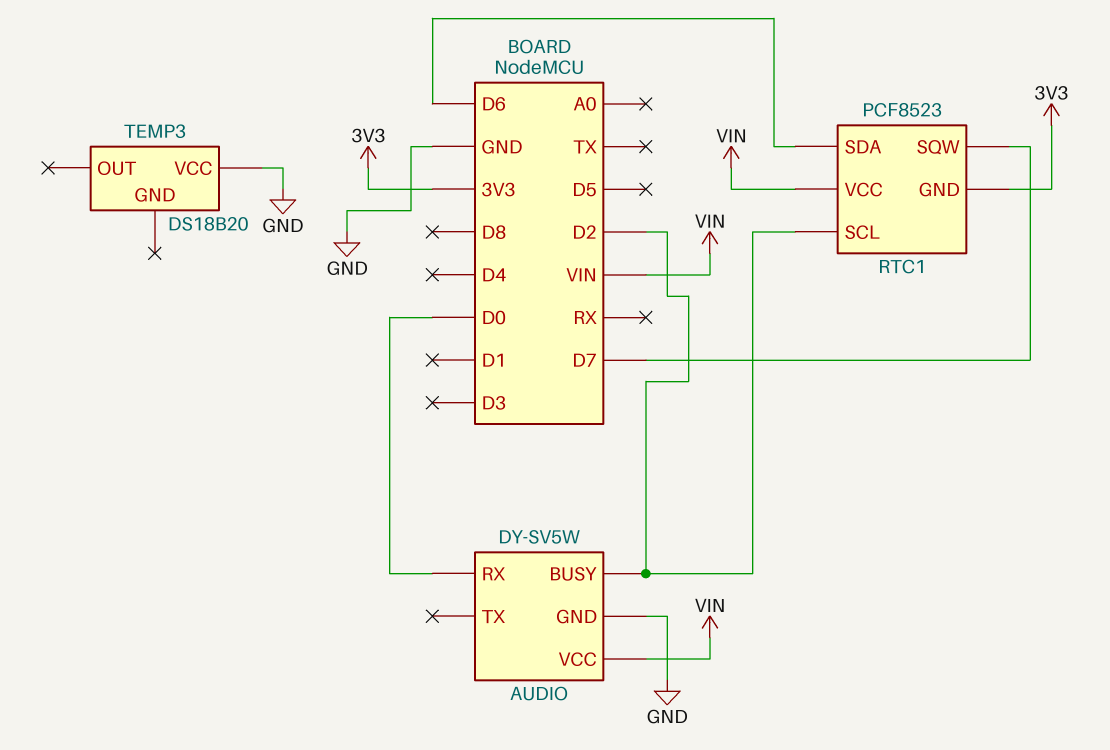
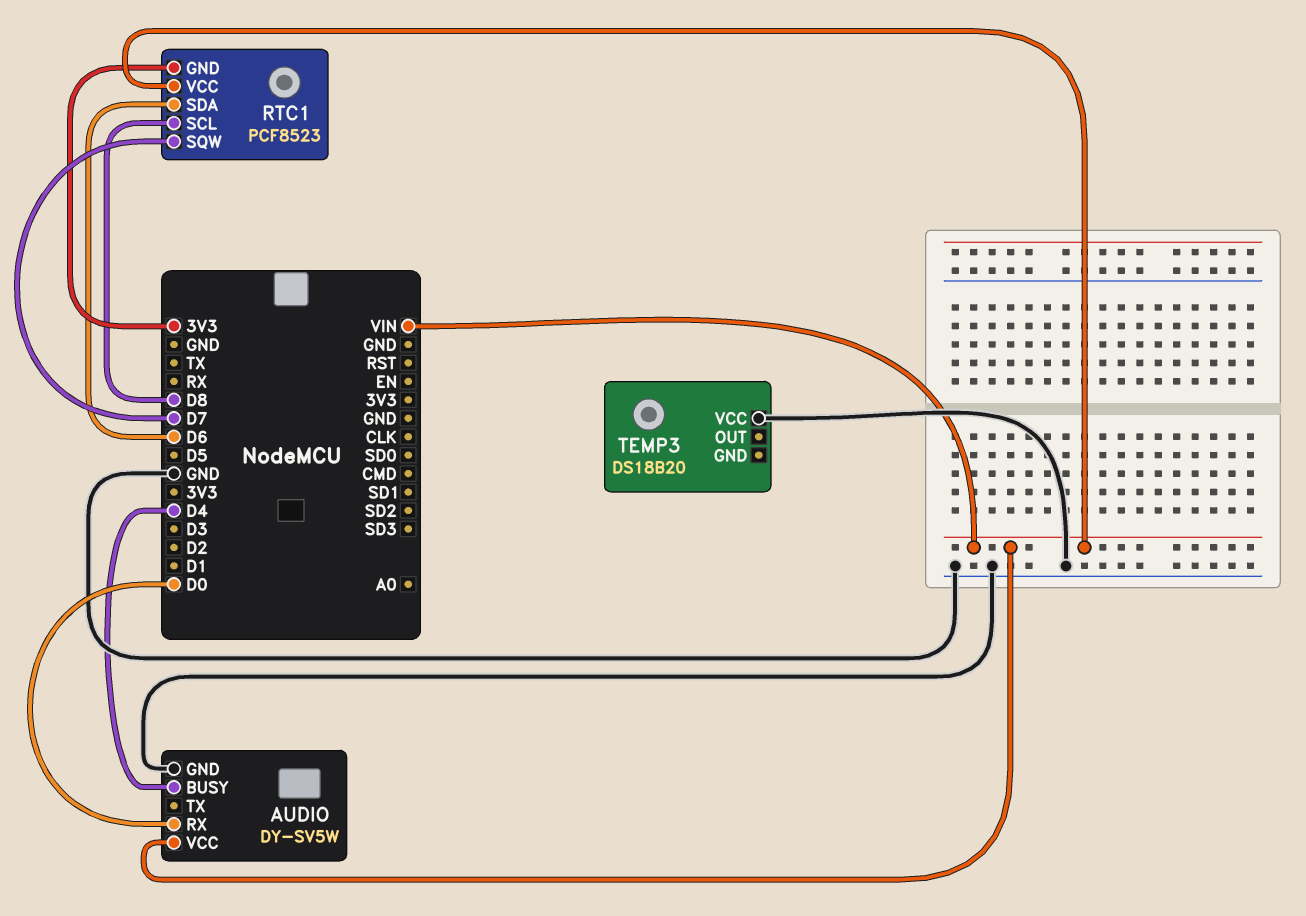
AUDIO pin BUSY: D2 -> D4
RTC1 pin SCL: D2 -> D8

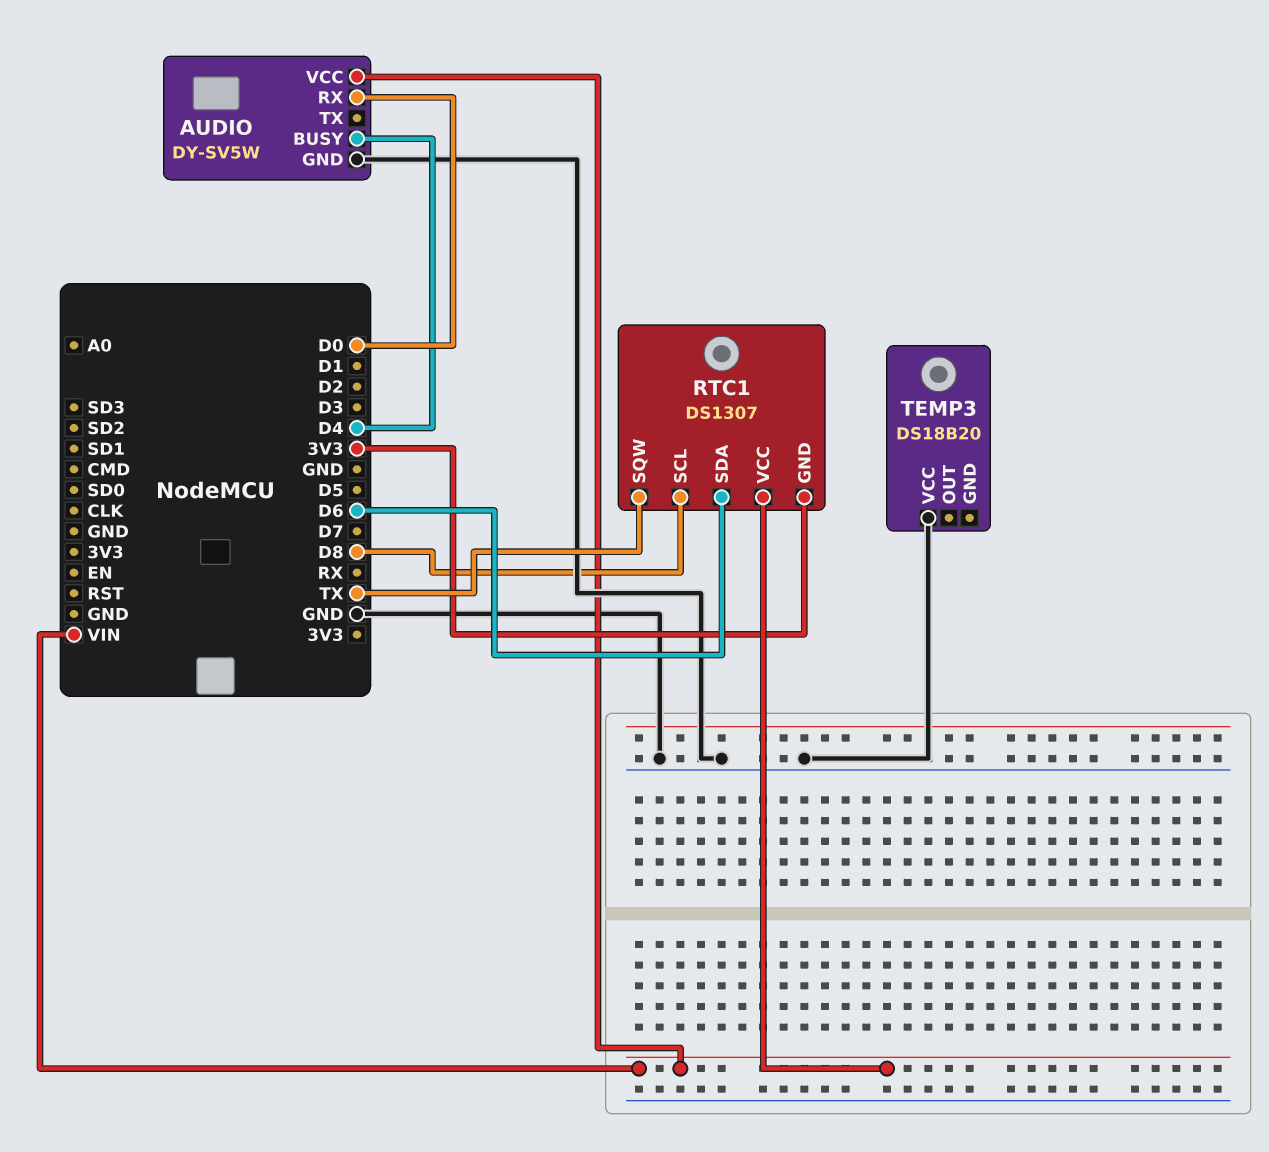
RTC1: PCF8523 -> DS1307
RTC1 pin SQW: D7 -> TX

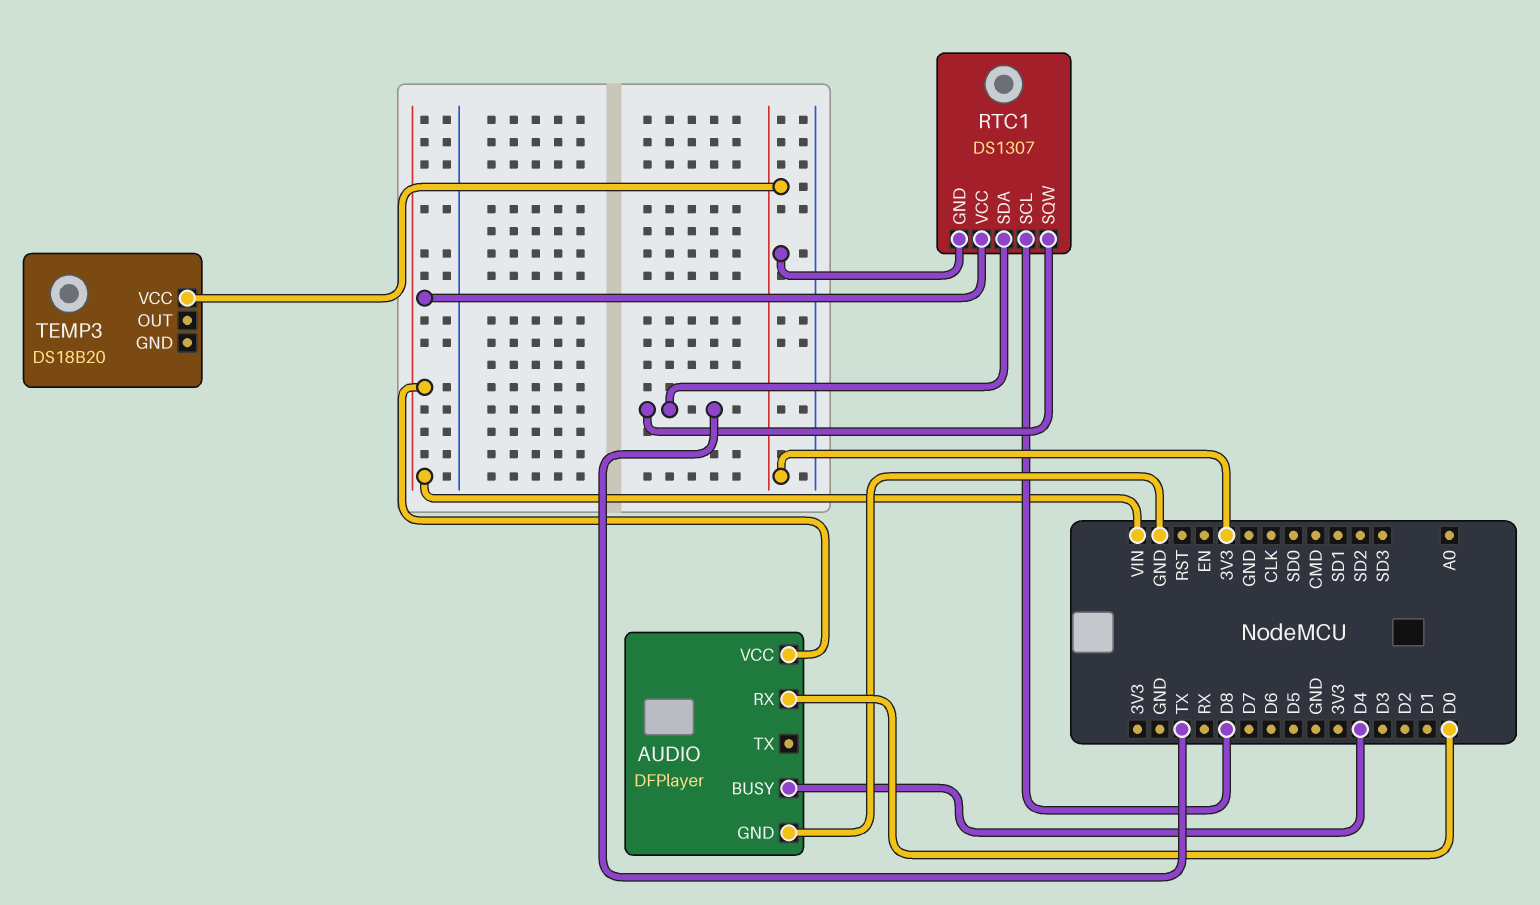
AUDIO: DY-SV5W -> DFPlayer
RTC1 pin SDA: D6 -> TX
TEMP3 pin VCC: GND -> 3V3

